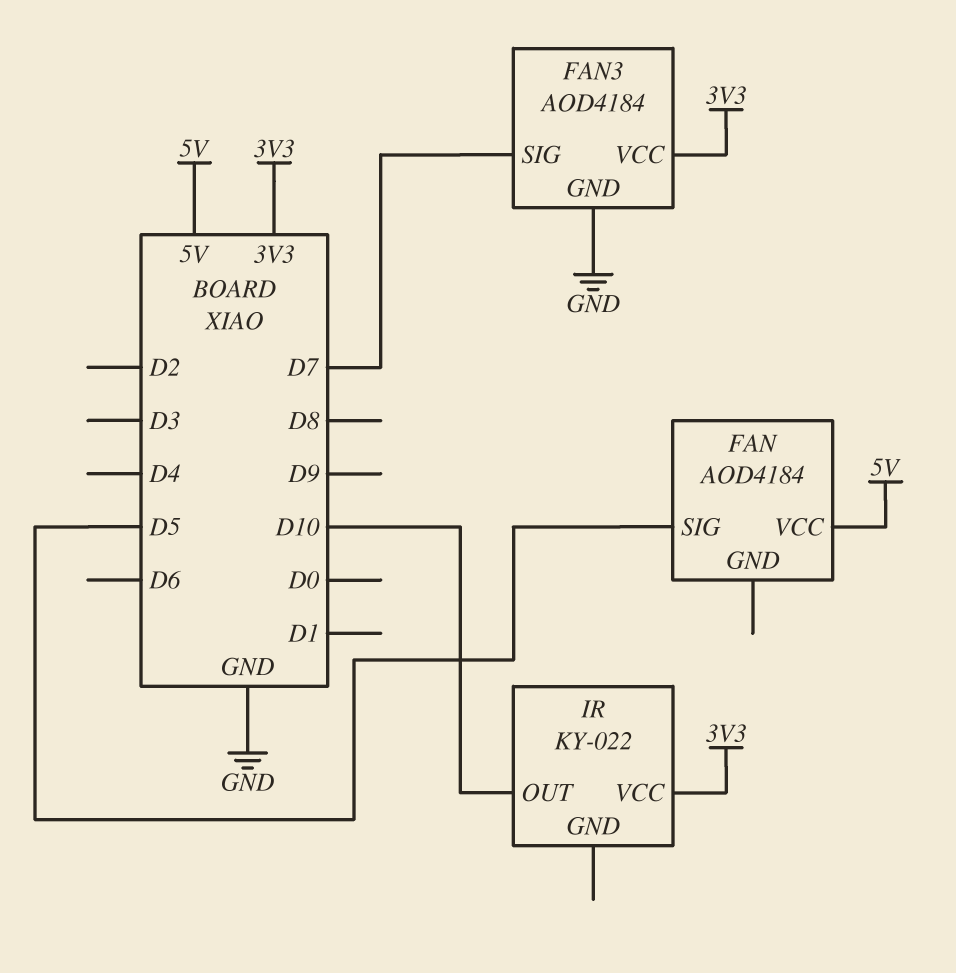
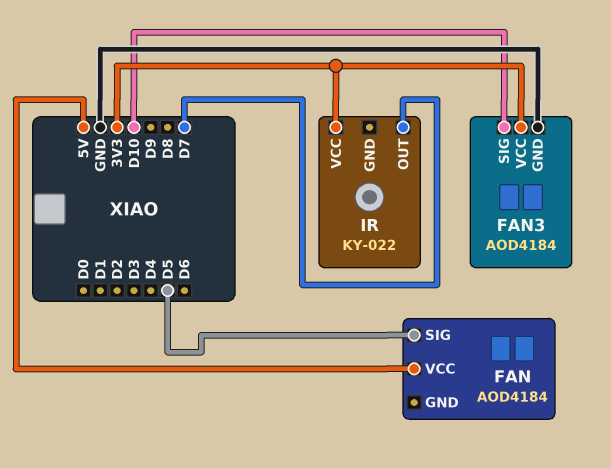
FAN3 pin SIG: D7 -> D10
IR pin OUT: D10 -> D7

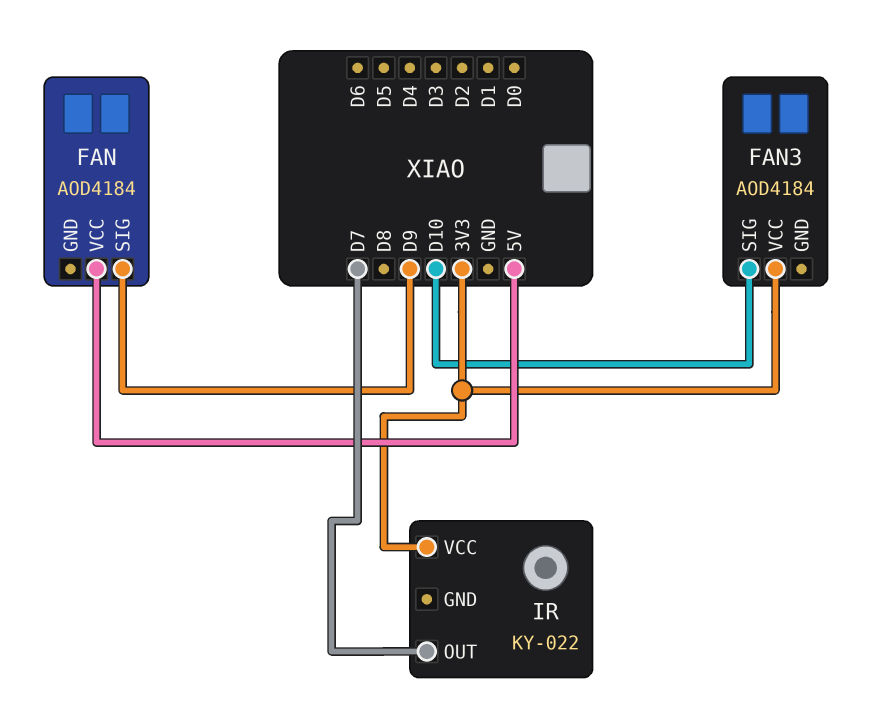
FAN pin SIG: D5 -> D9
FAN3 pin GND: GND -> none

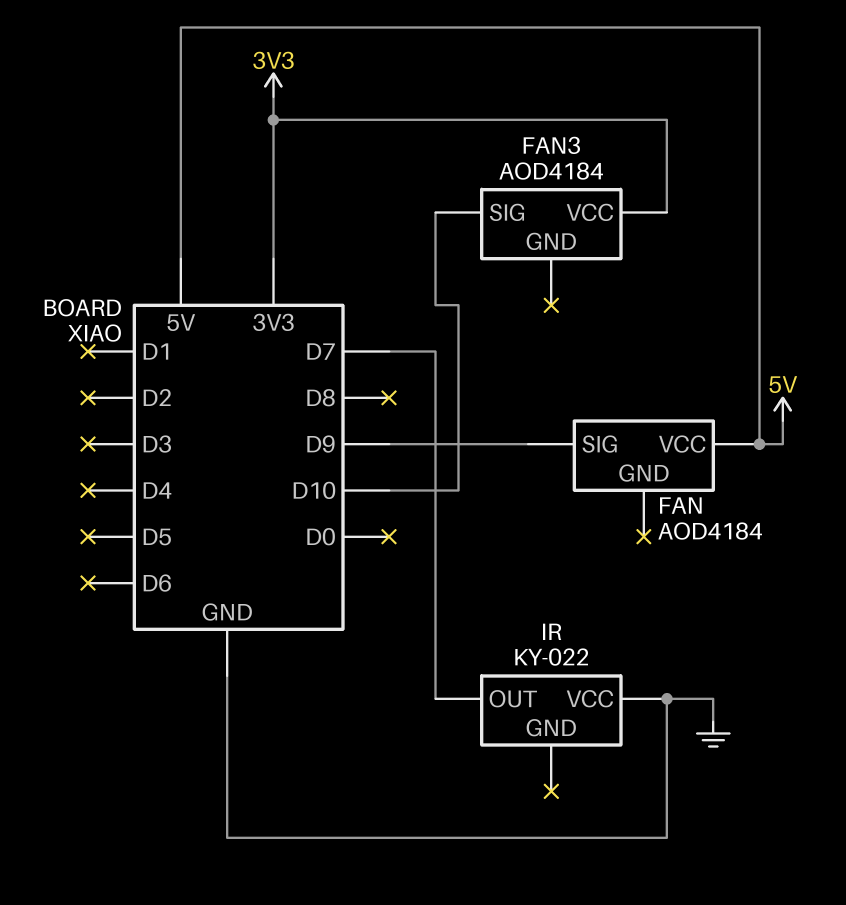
IR pin VCC: 3V3 -> GND

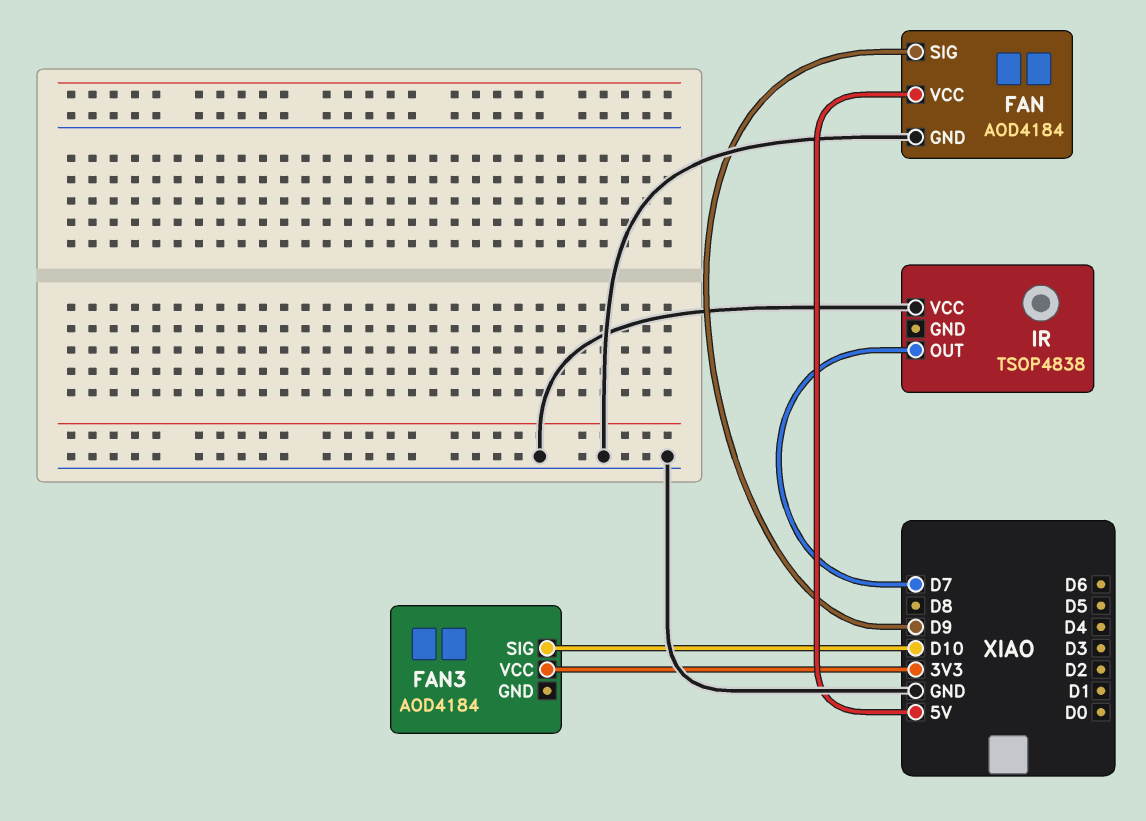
FAN pin GND: none -> GND
IR: KY-022 -> TSOP4838

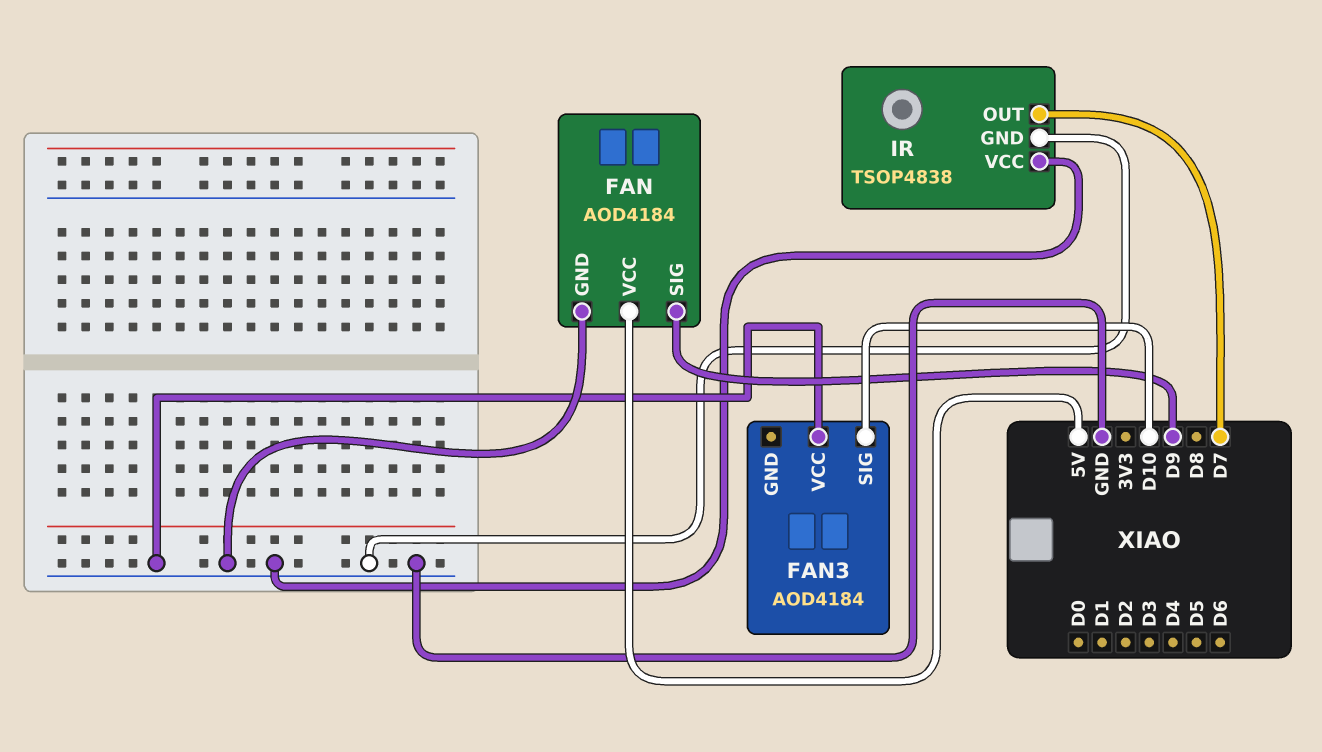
FAN3 pin VCC: 3V3 -> GND
IR pin GND: none -> GND

